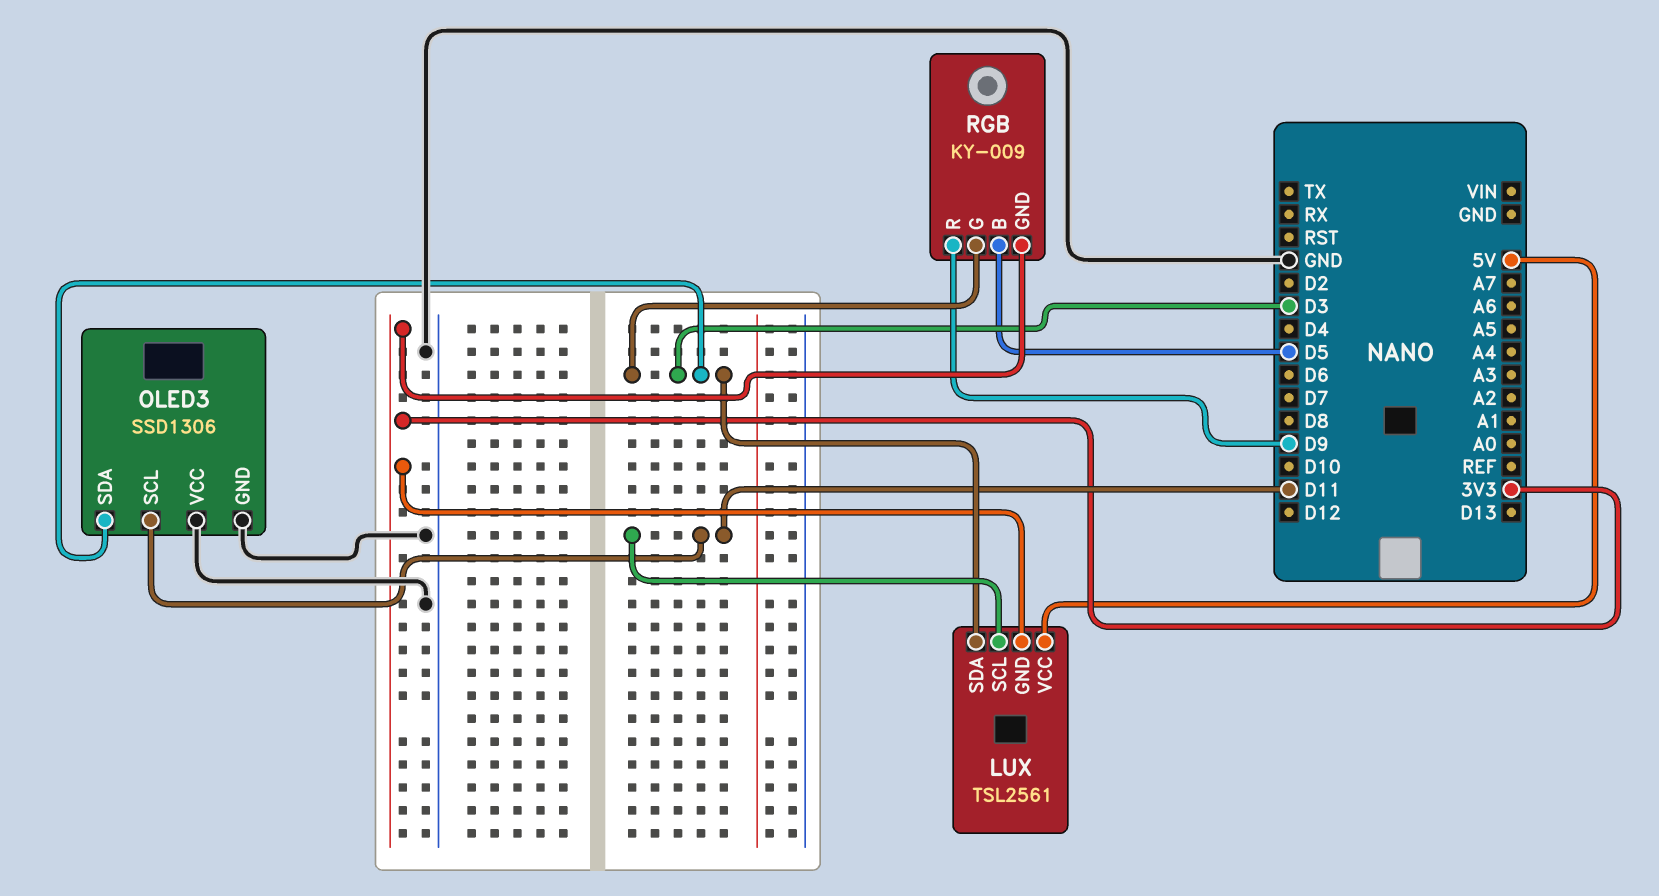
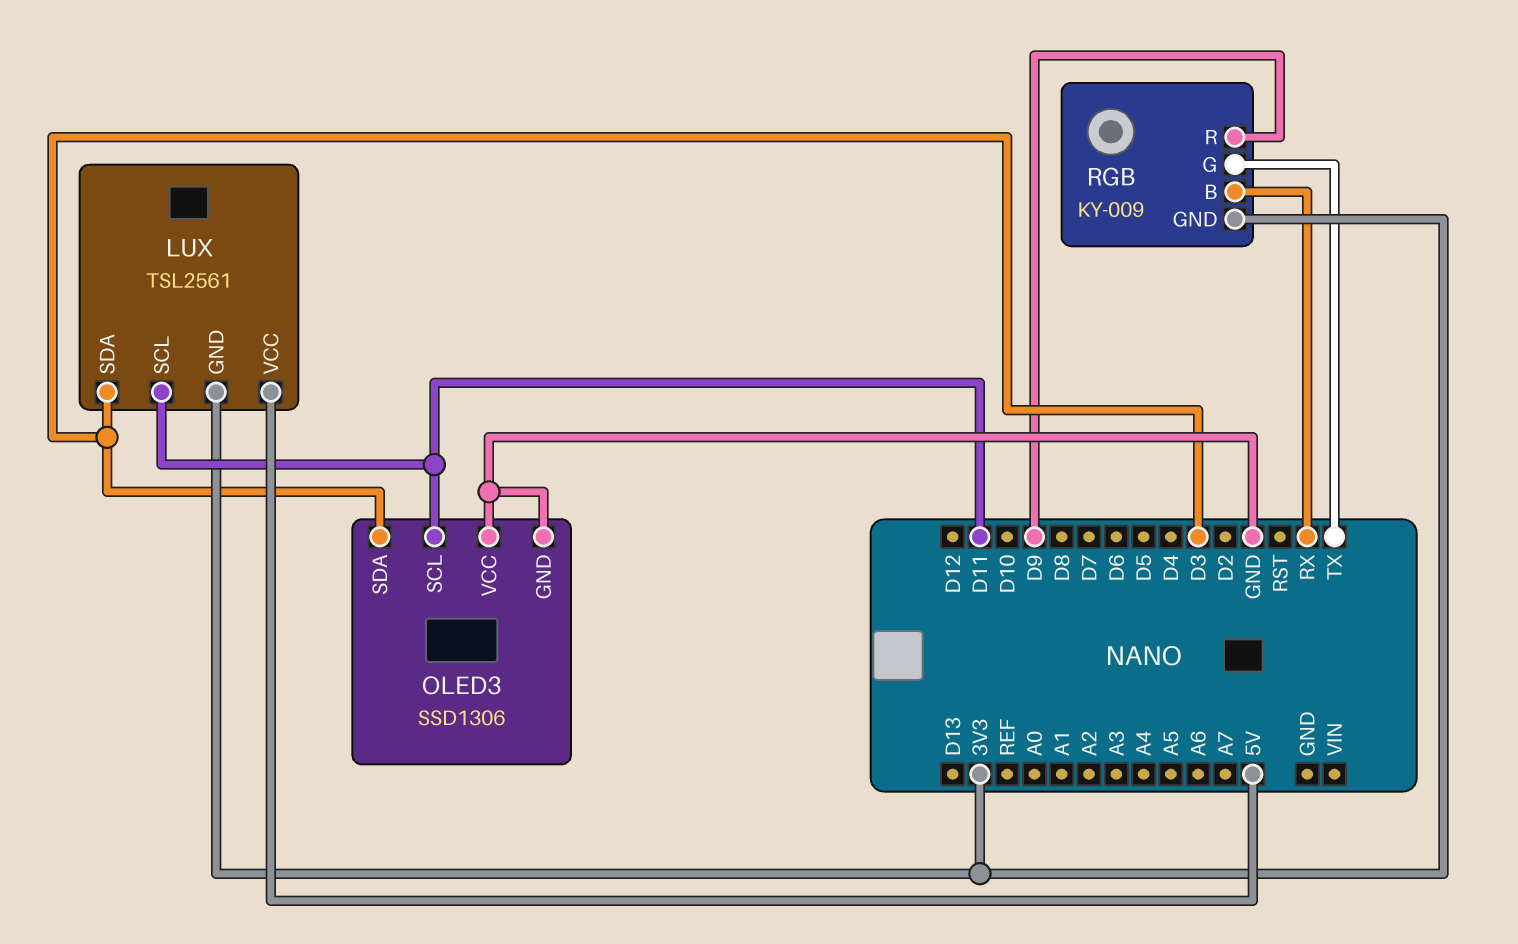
RGB pin B: D5 -> RX
RGB pin G: D3 -> TX

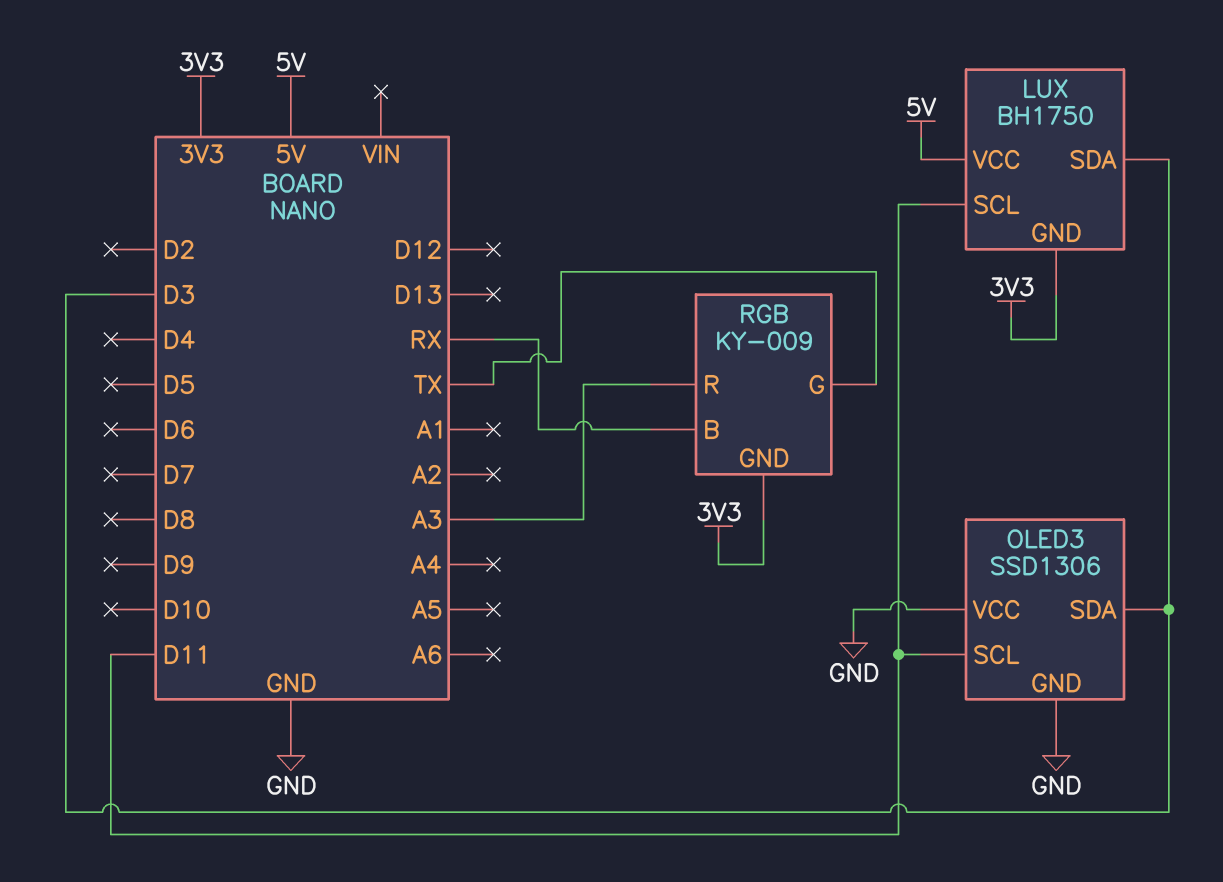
LUX: TSL2561 -> BH1750
RGB pin R: D9 -> A3

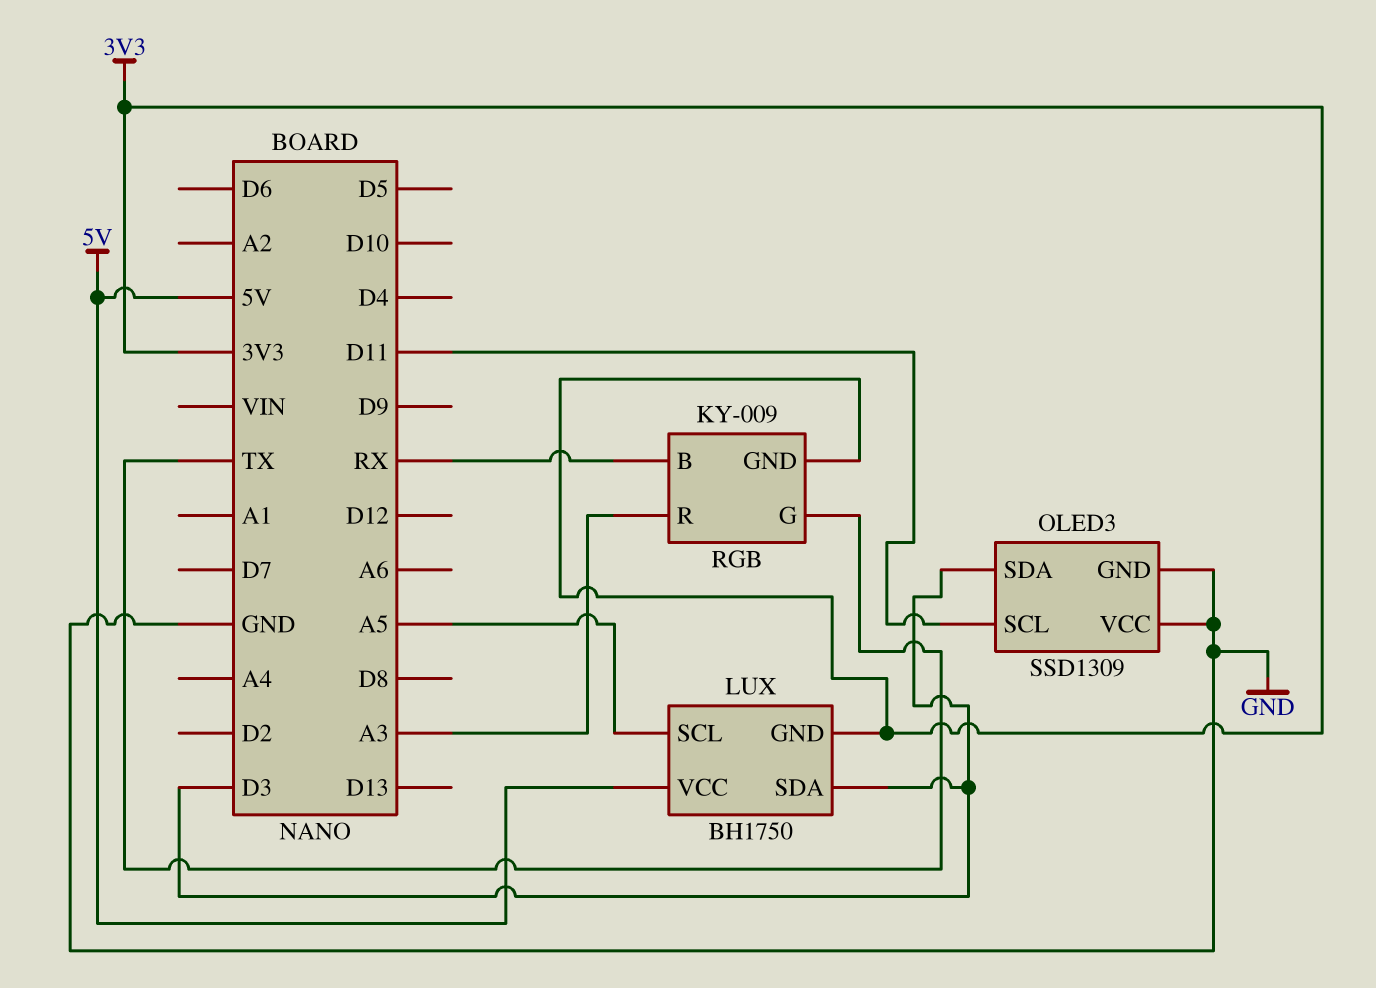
LUX pin SCL: D11 -> A5
OLED3: SSD1306 -> SSD1309

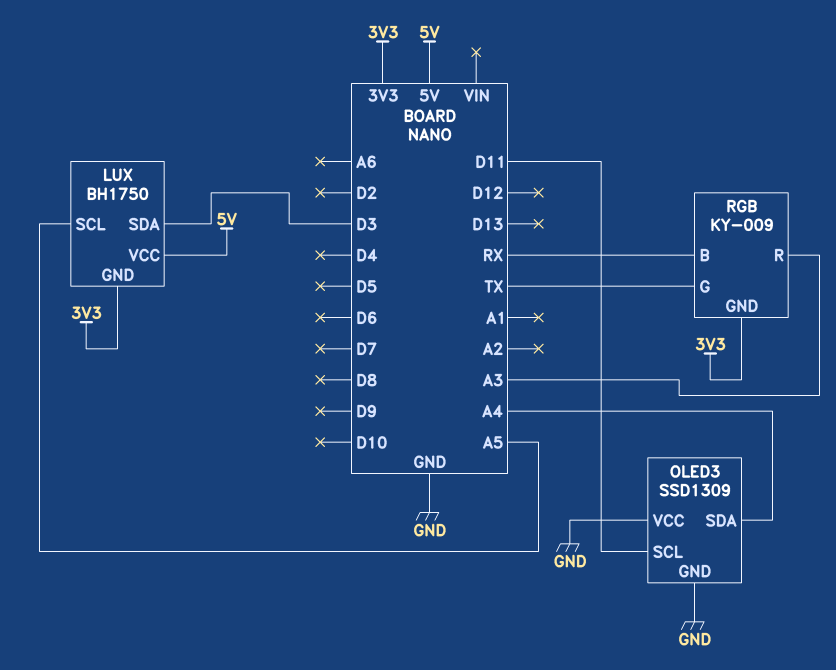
OLED3 pin SDA: D3 -> A4

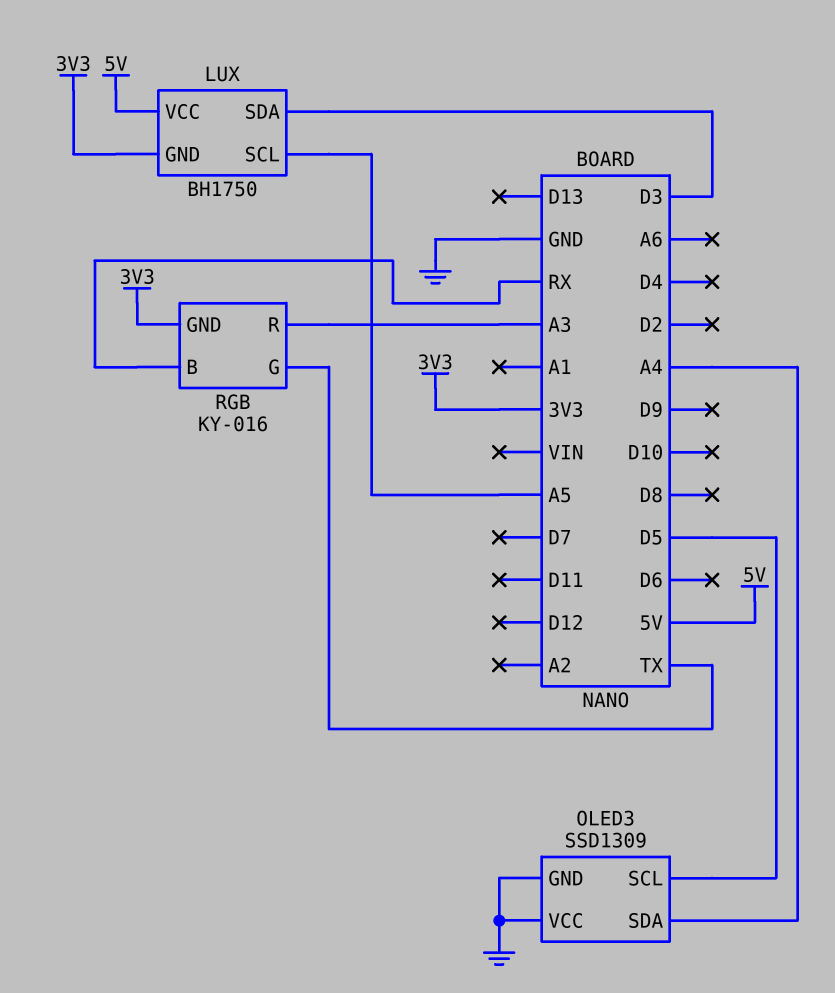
OLED3 pin SCL: D11 -> D5
RGB: KY-009 -> KY-016

